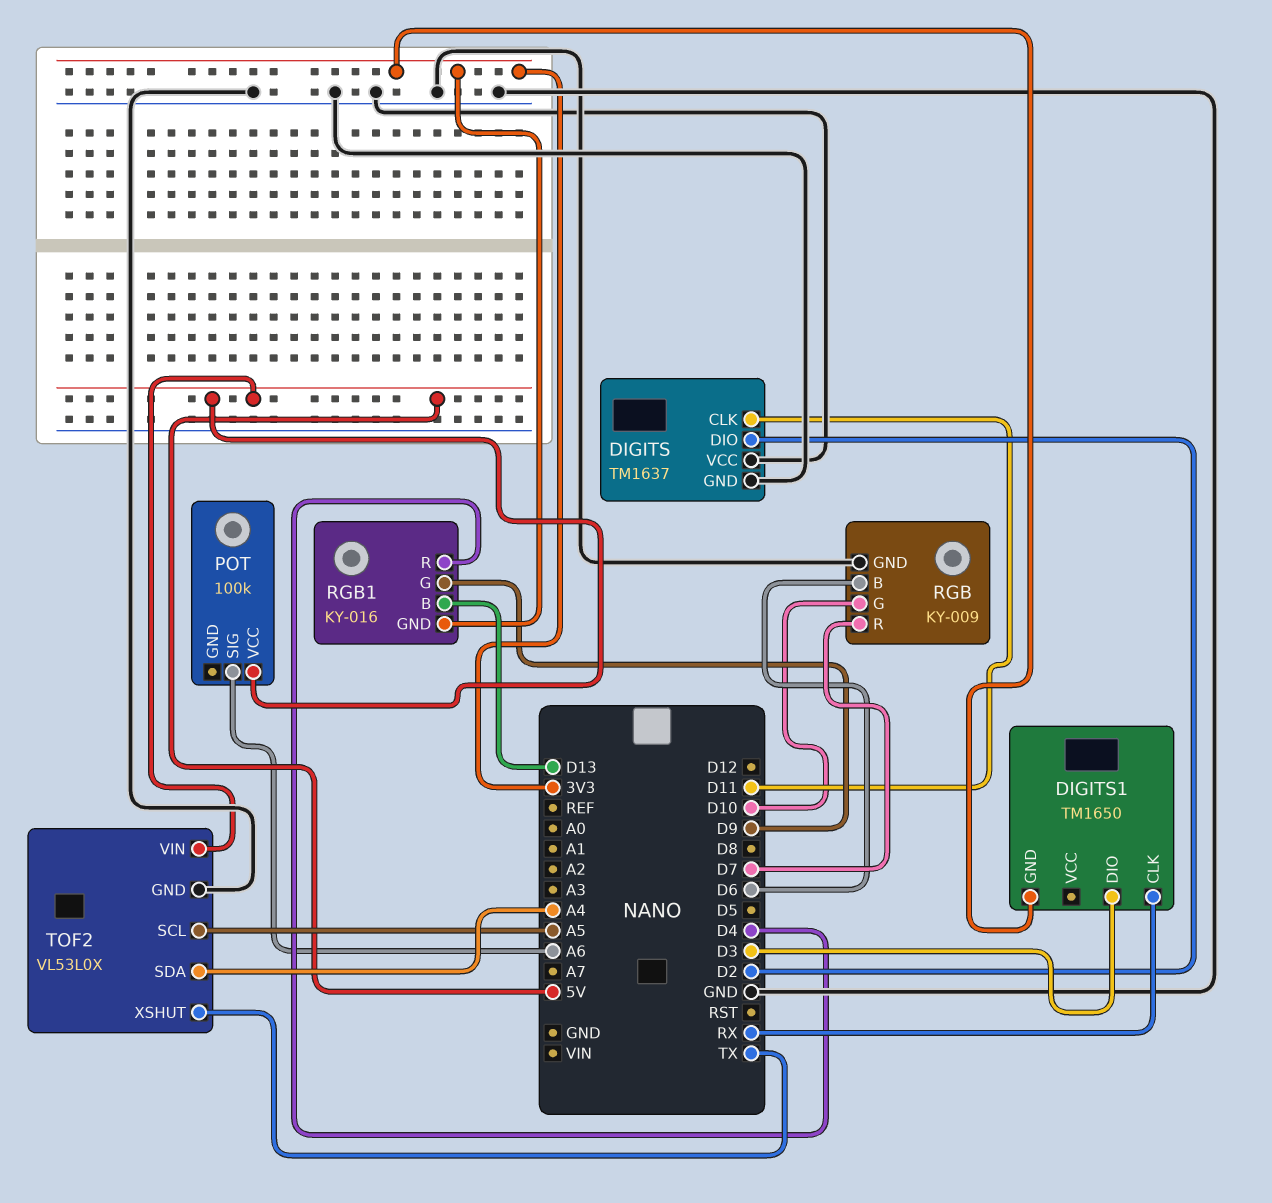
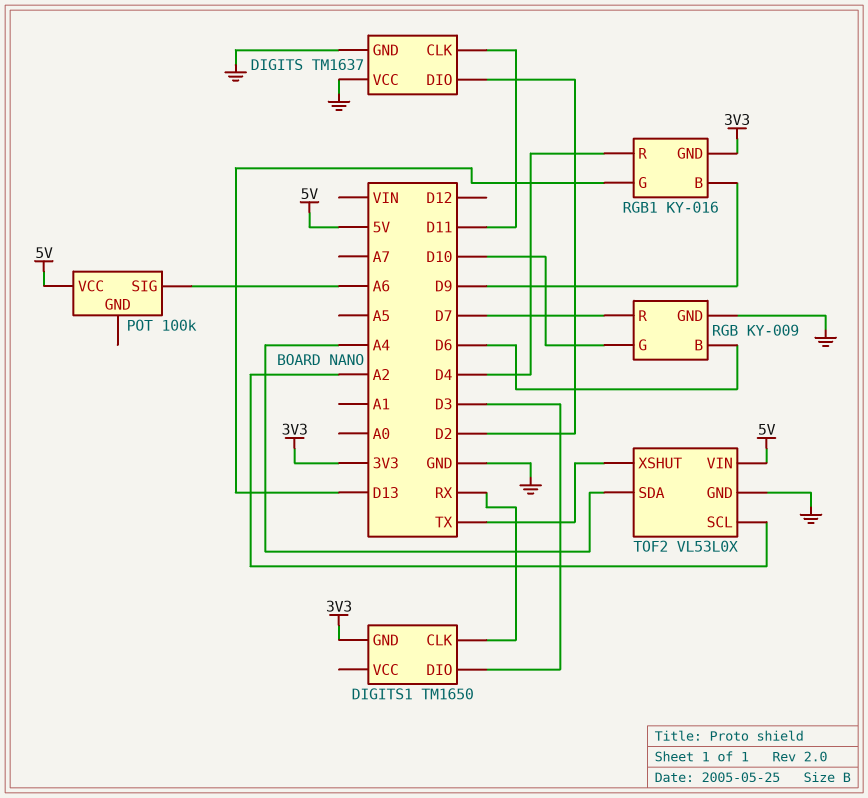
RGB1 pin B: D13 -> D9
RGB1 pin G: D9 -> D13
TOF2 pin SCL: A5 -> A2

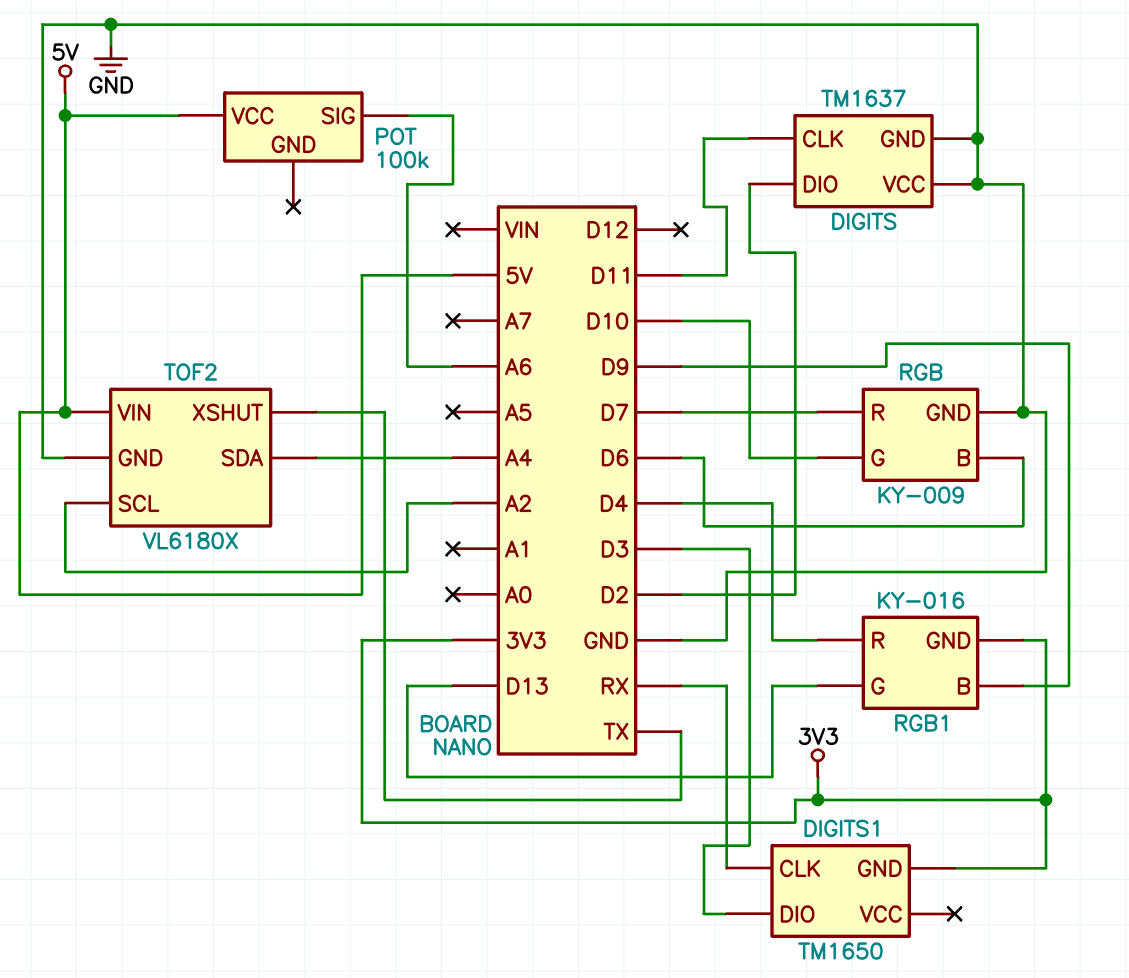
TOF2: VL53L0X -> VL6180X

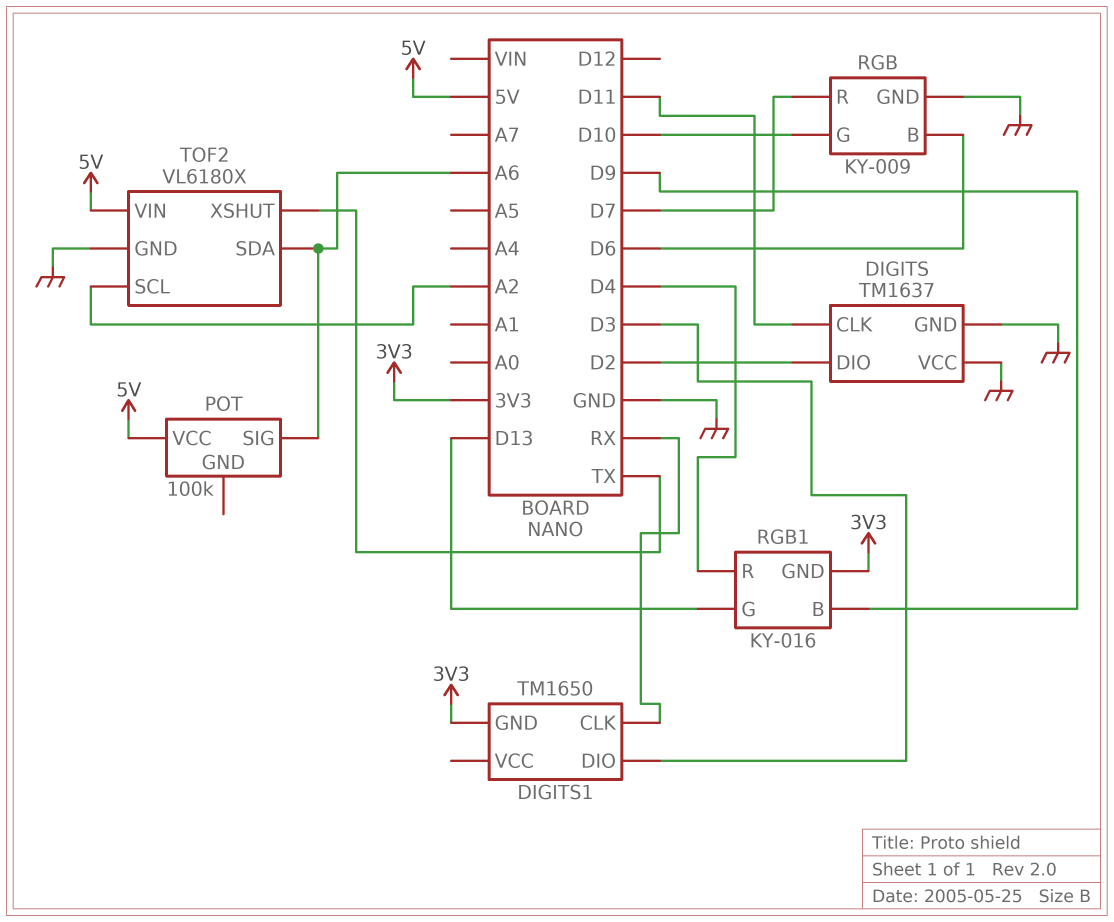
TOF2 pin SDA: A4 -> A6

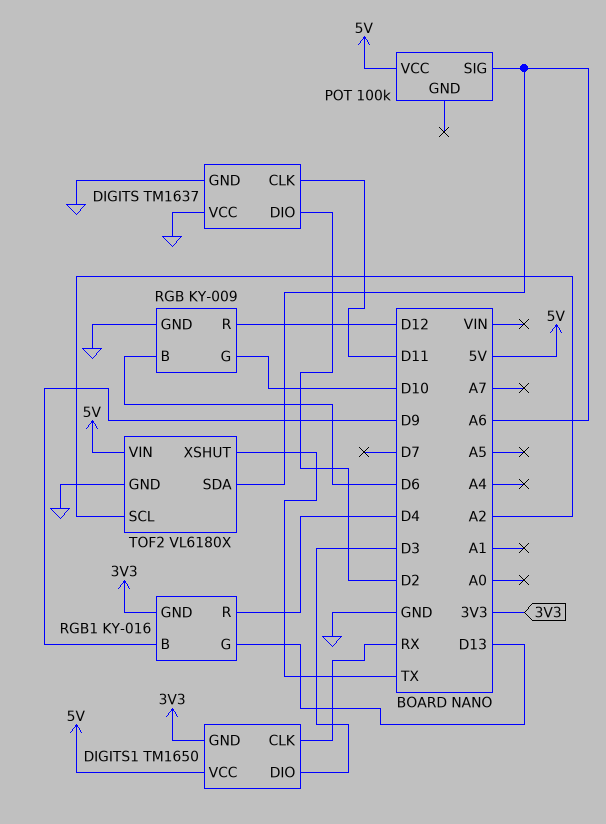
DIGITS1 pin VCC: none -> 5V
RGB pin R: D7 -> D12

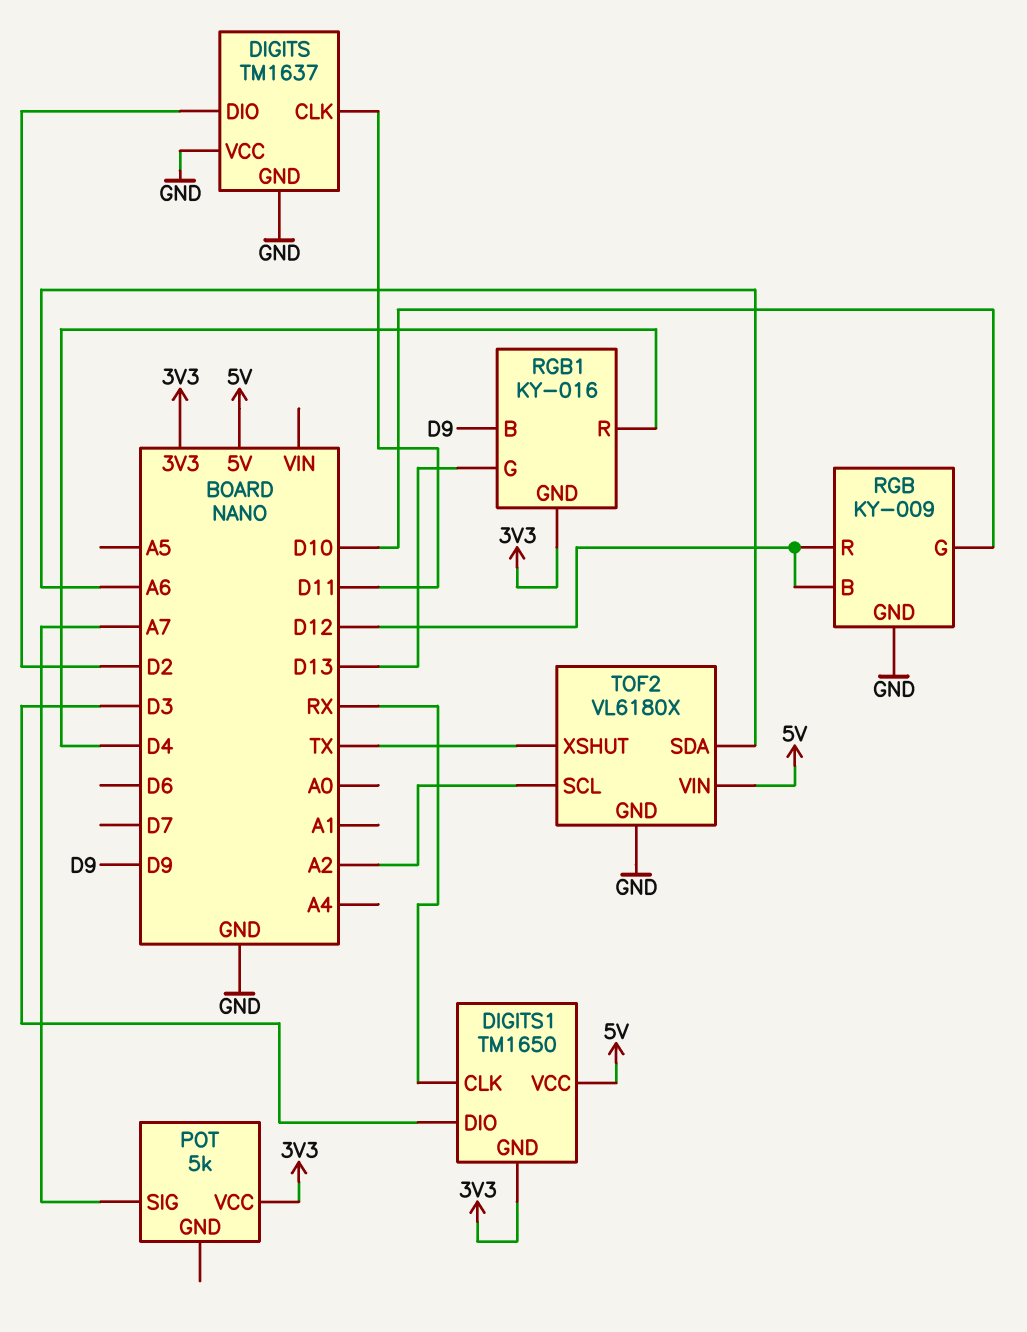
POT: 100k -> 5k
POT pin SIG: A6 -> A7
POT pin VCC: 5V -> 3V3
RGB pin B: D6 -> D12

